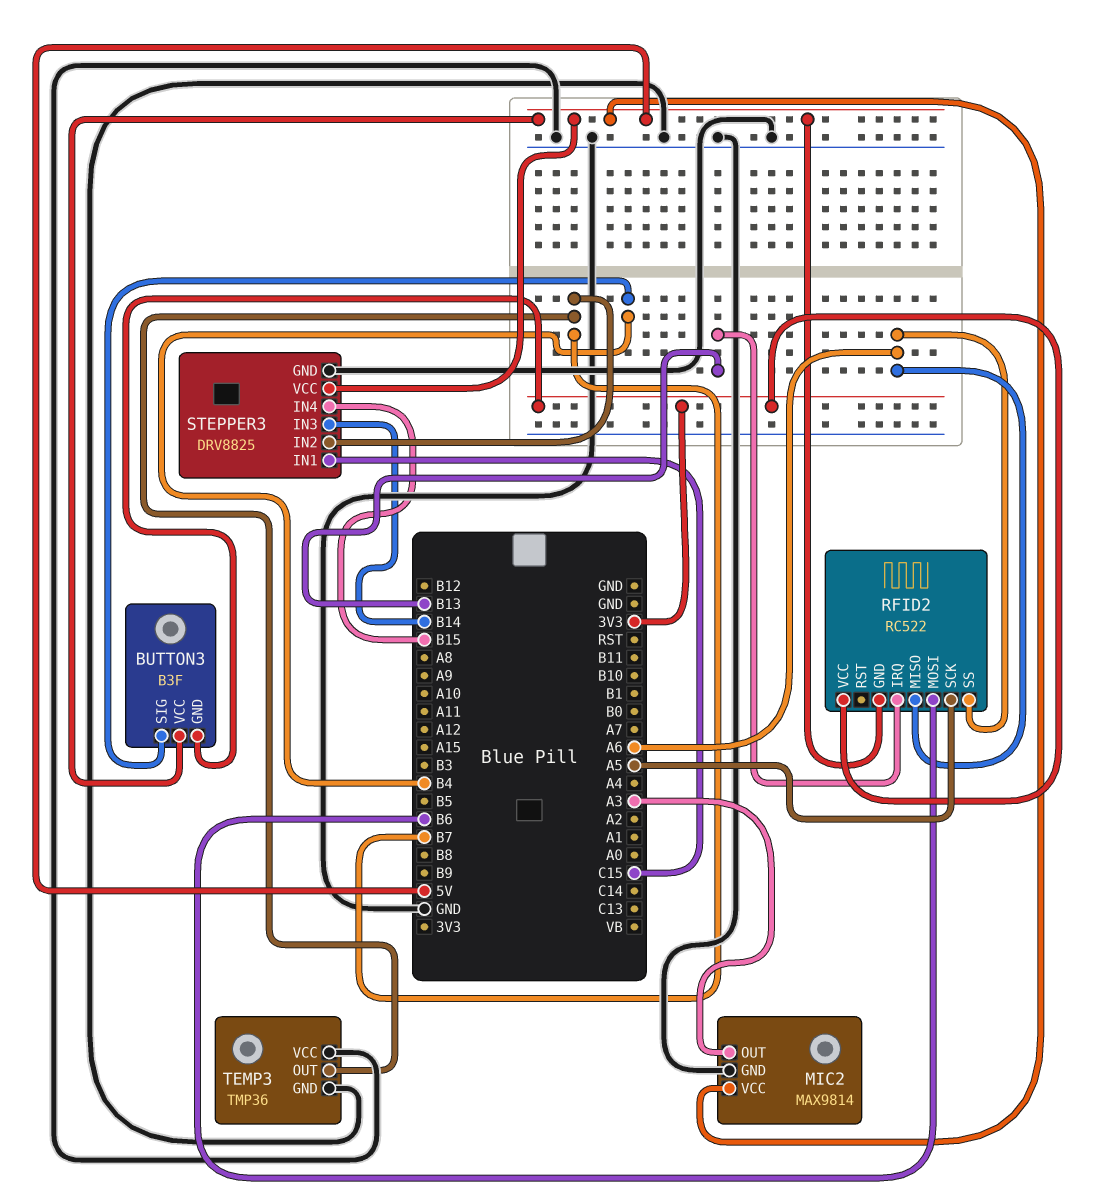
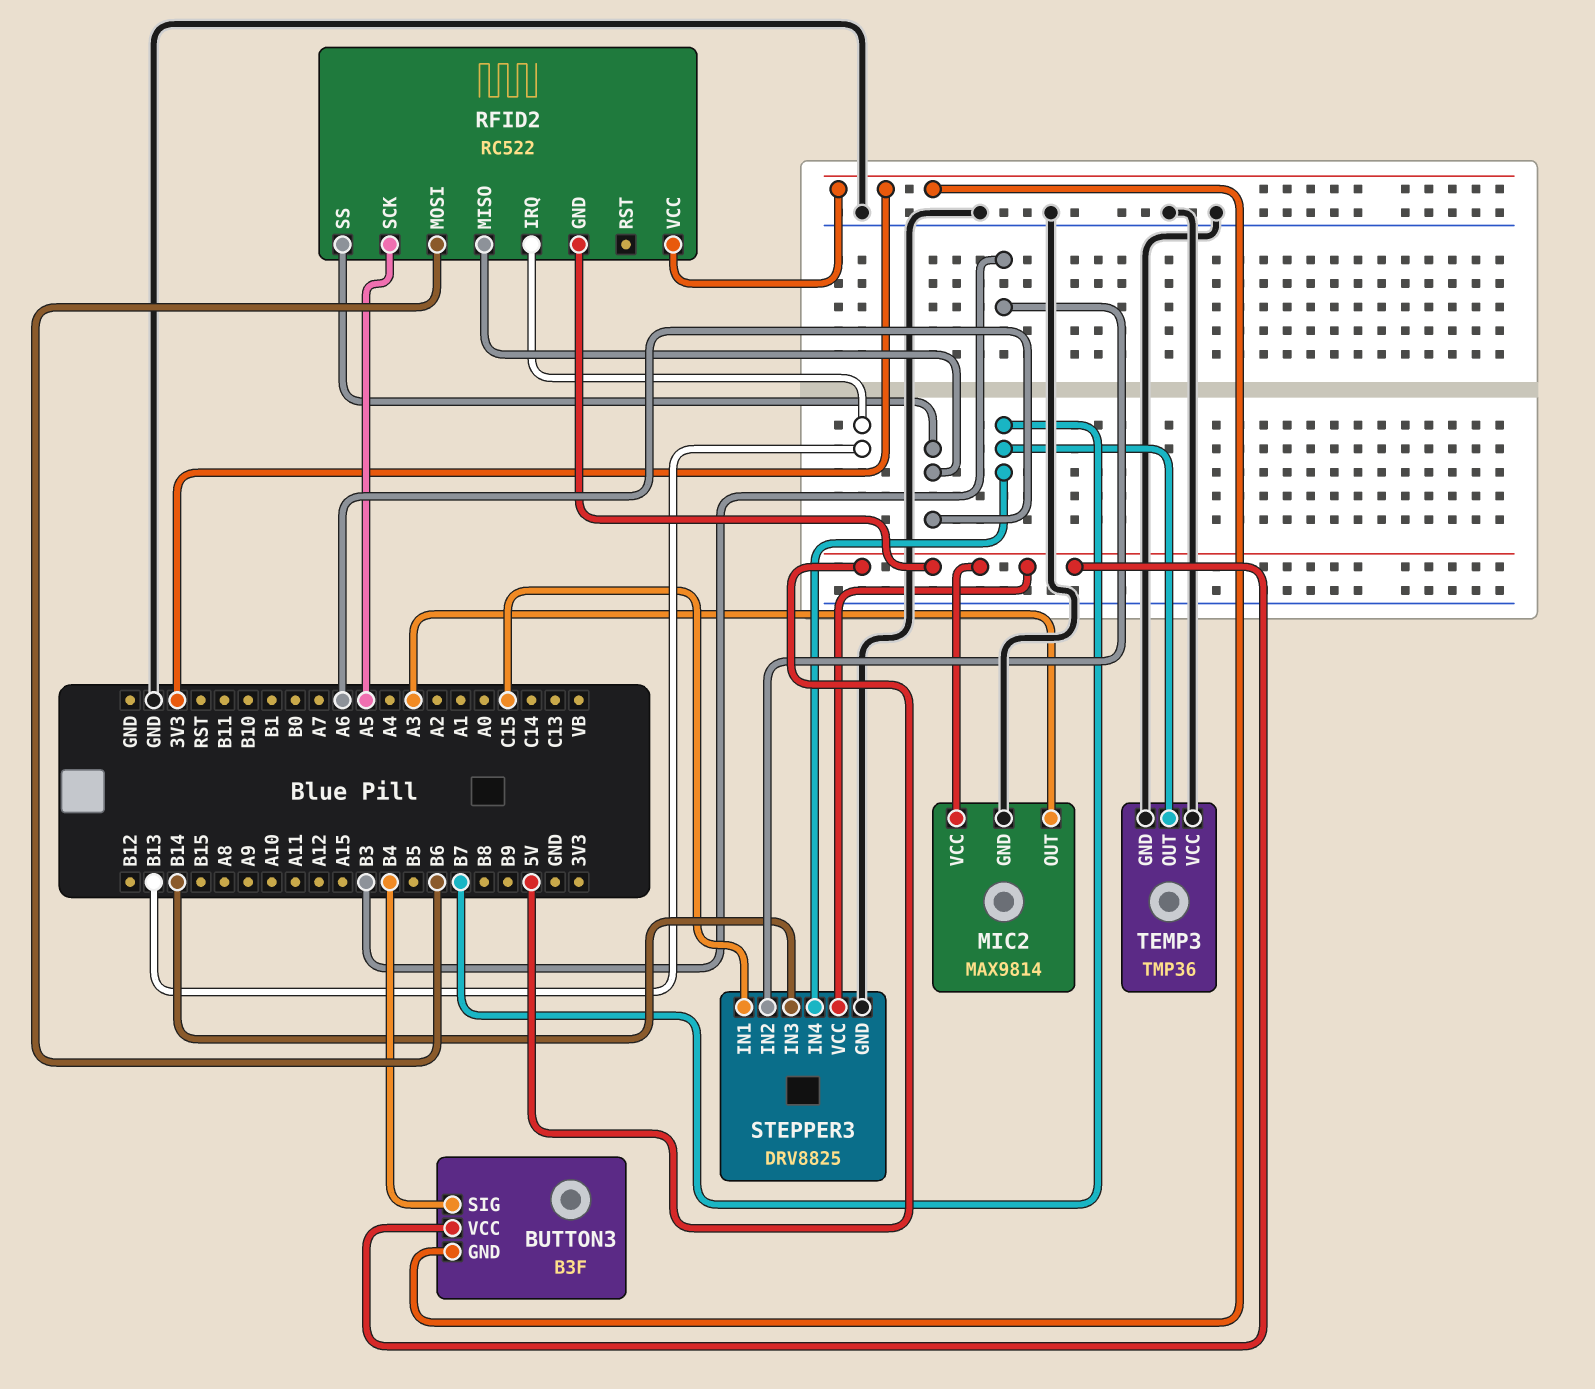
STEPPER3 pin IN2: B7 -> B3
STEPPER3 pin IN4: B15 -> B7

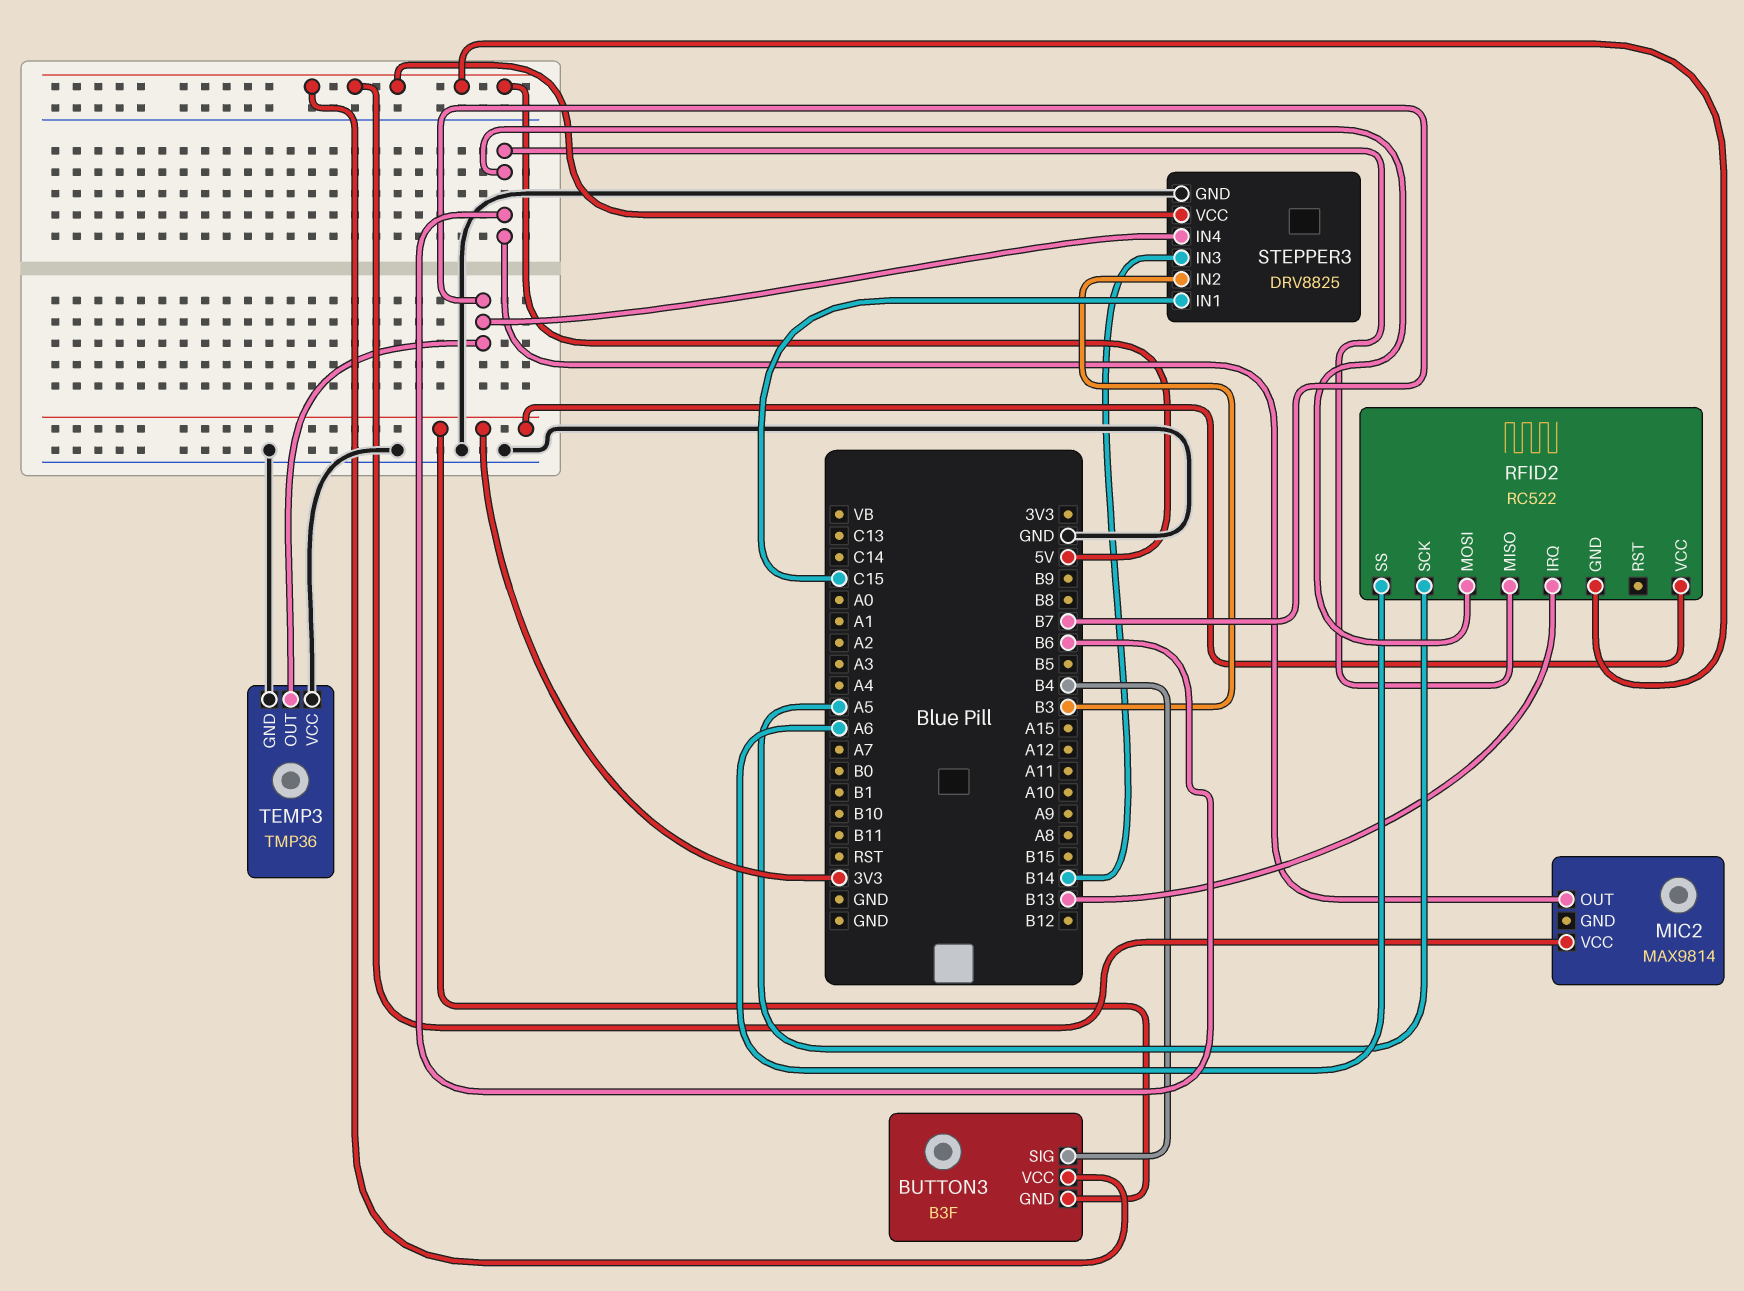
MIC2 pin GND: GND -> none
MIC2 pin OUT: A3 -> B6
RFID2 pin MISO: A6 -> B6

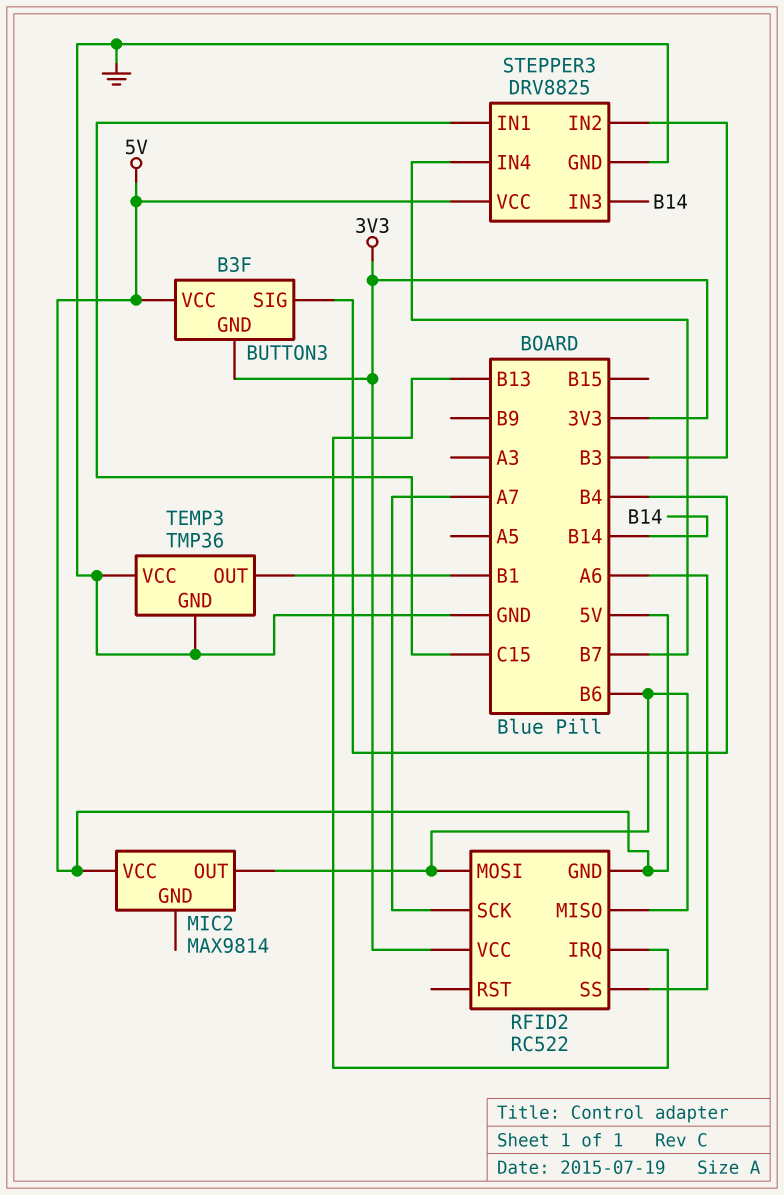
RFID2 pin SCK: A5 -> A7
TEMP3 pin OUT: B7 -> B1

